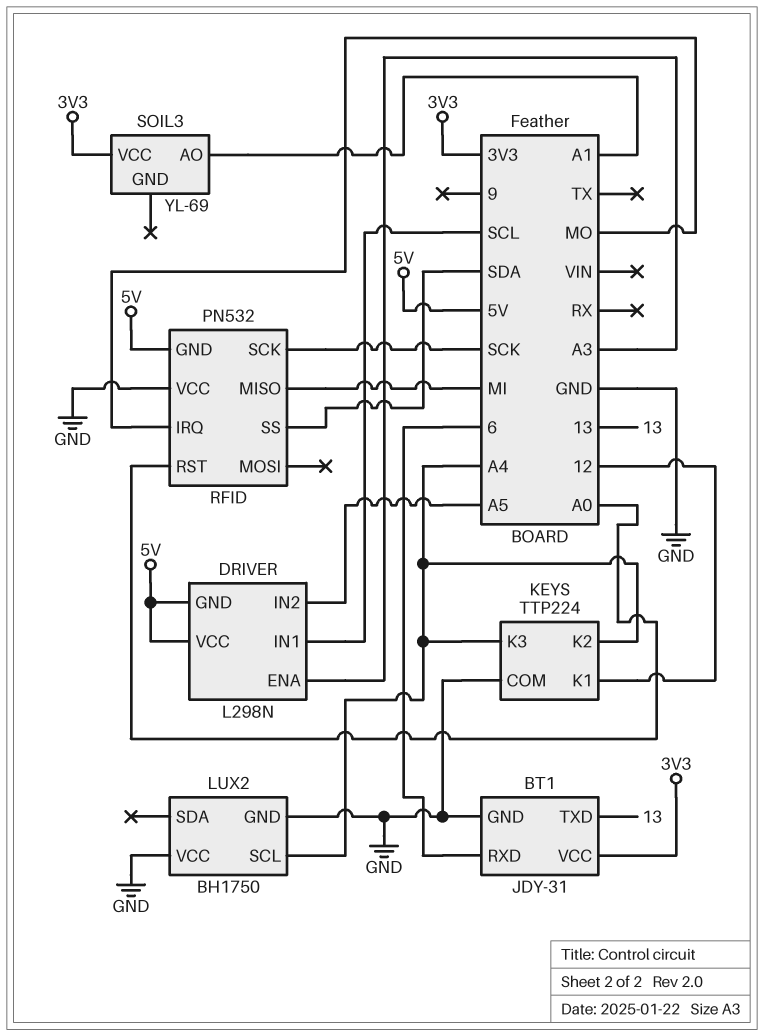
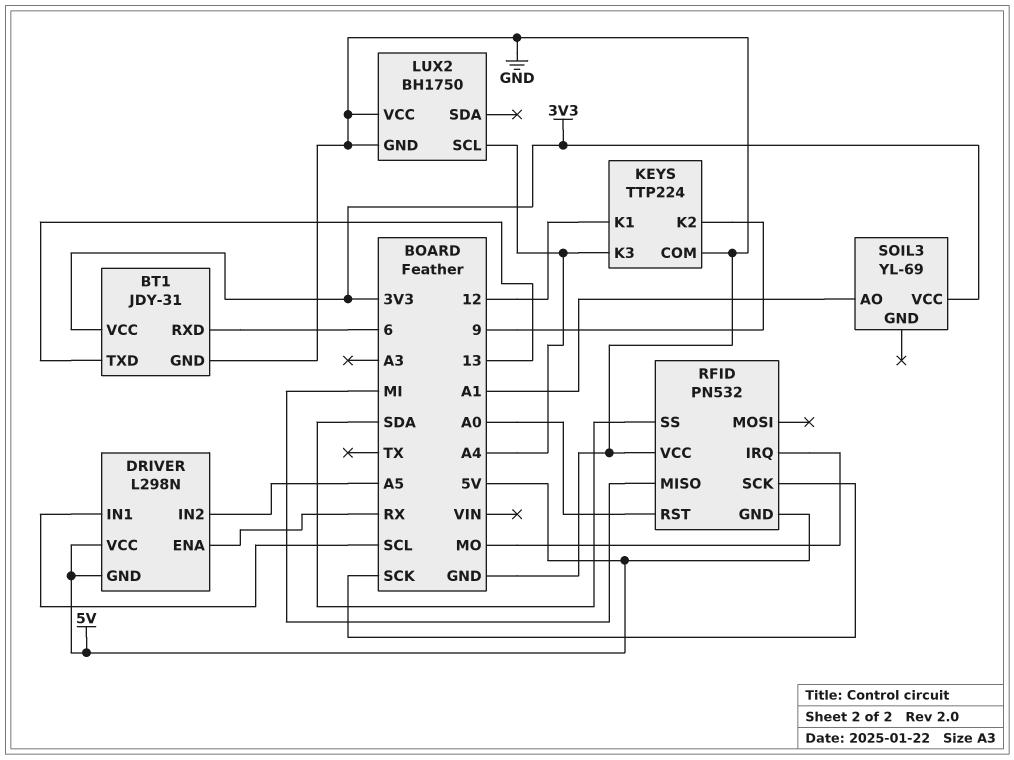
DRIVER pin ENA: A3 -> RX
KEYS pin K2: A4 -> 9

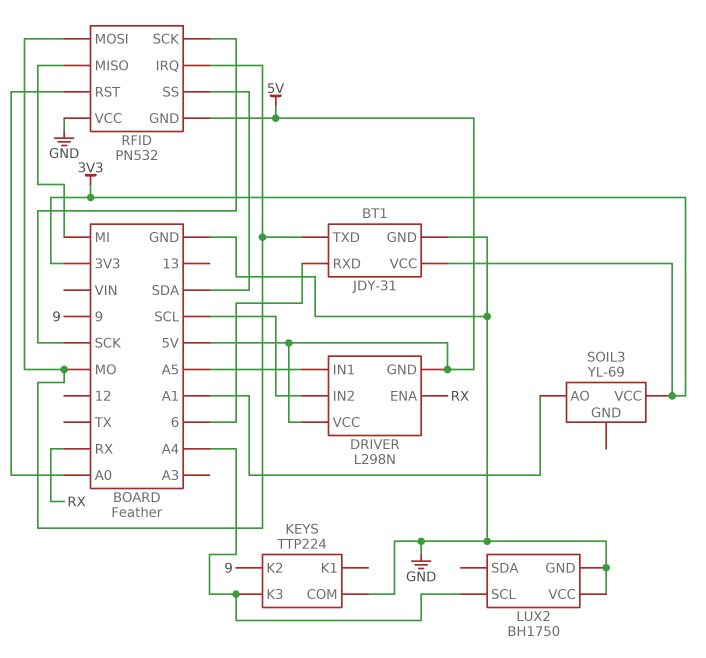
BT1 pin TXD: 13 -> MO
DRIVER pin IN1: SCL -> A5
DRIVER pin IN2: A5 -> SCL
KEYS pin K1: 12 -> none
RFID pin MOSI: none -> MO

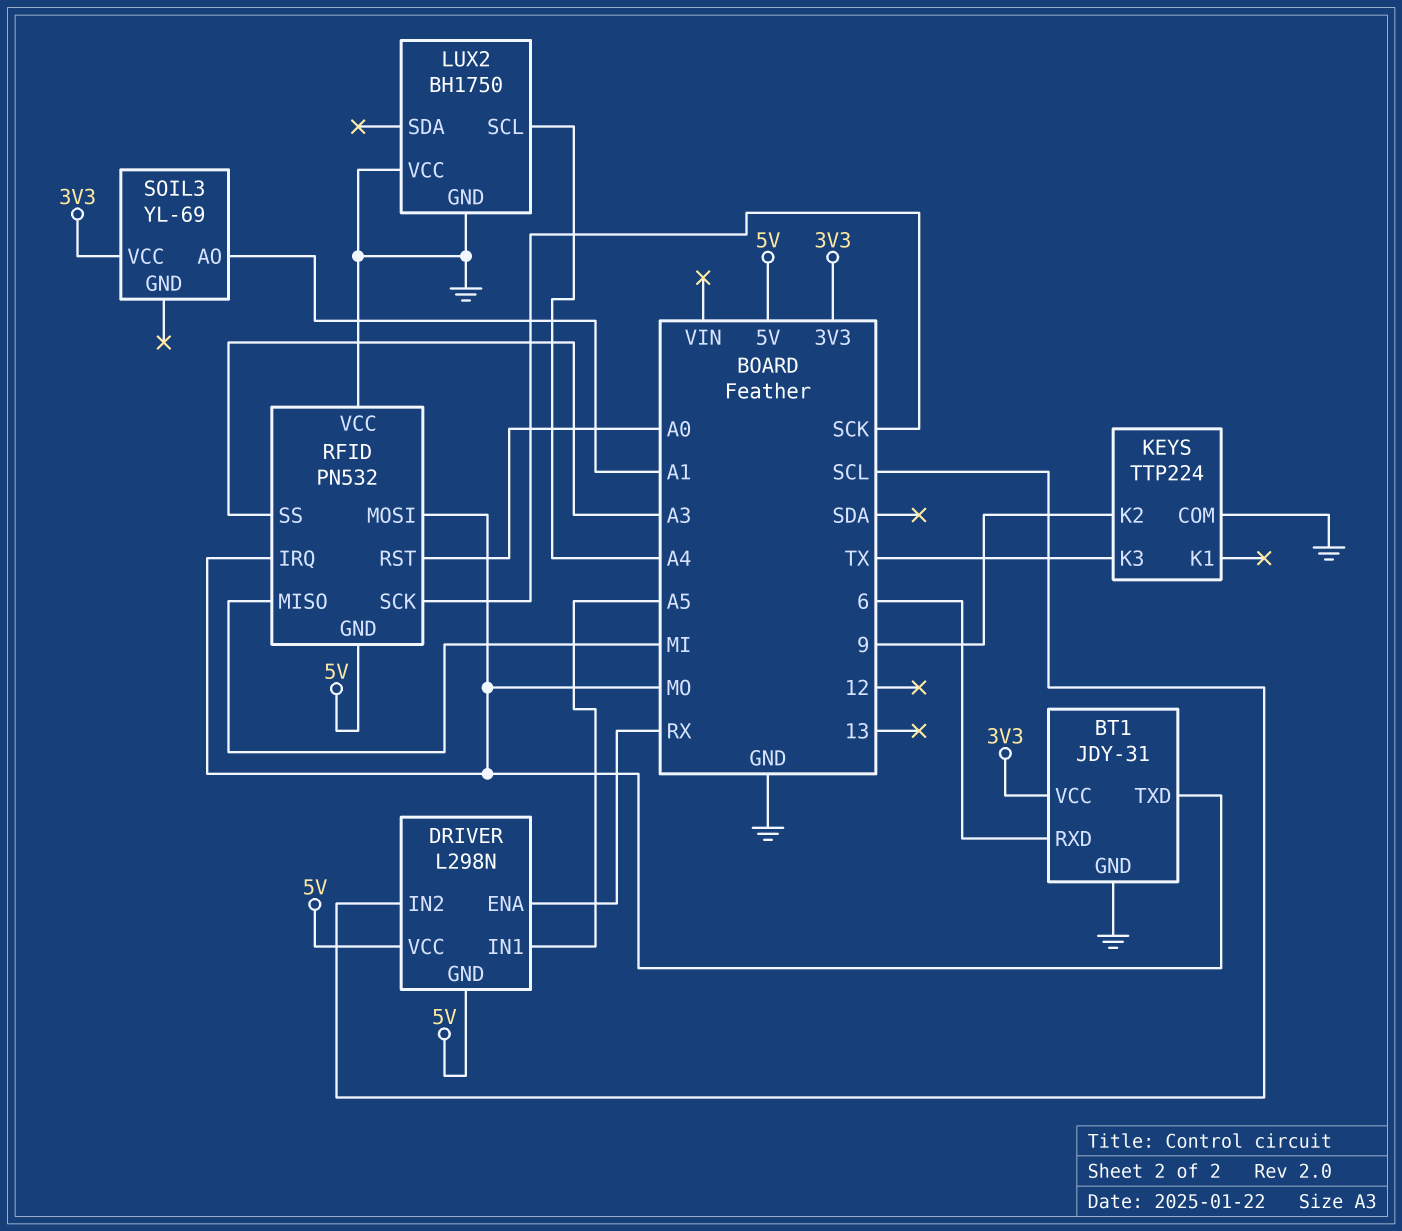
KEYS pin K3: A4 -> TX
RFID pin SS: SDA -> A3

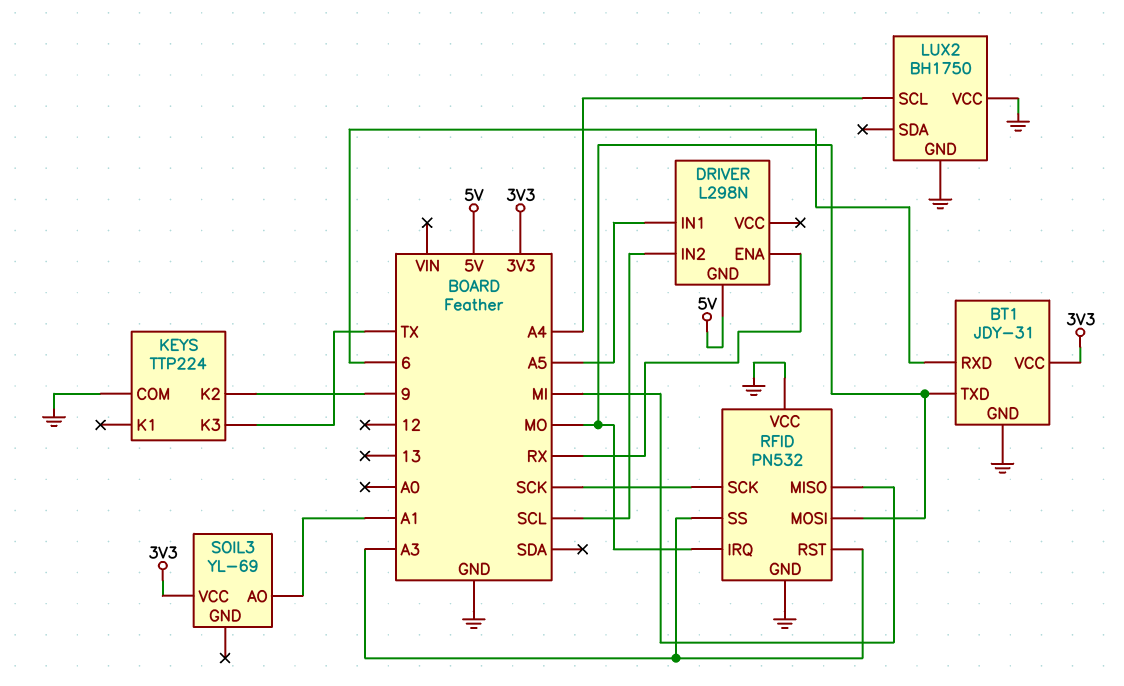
DRIVER pin VCC: 5V -> none
RFID pin GND: 5V -> GND
RFID pin RST: A0 -> A3

